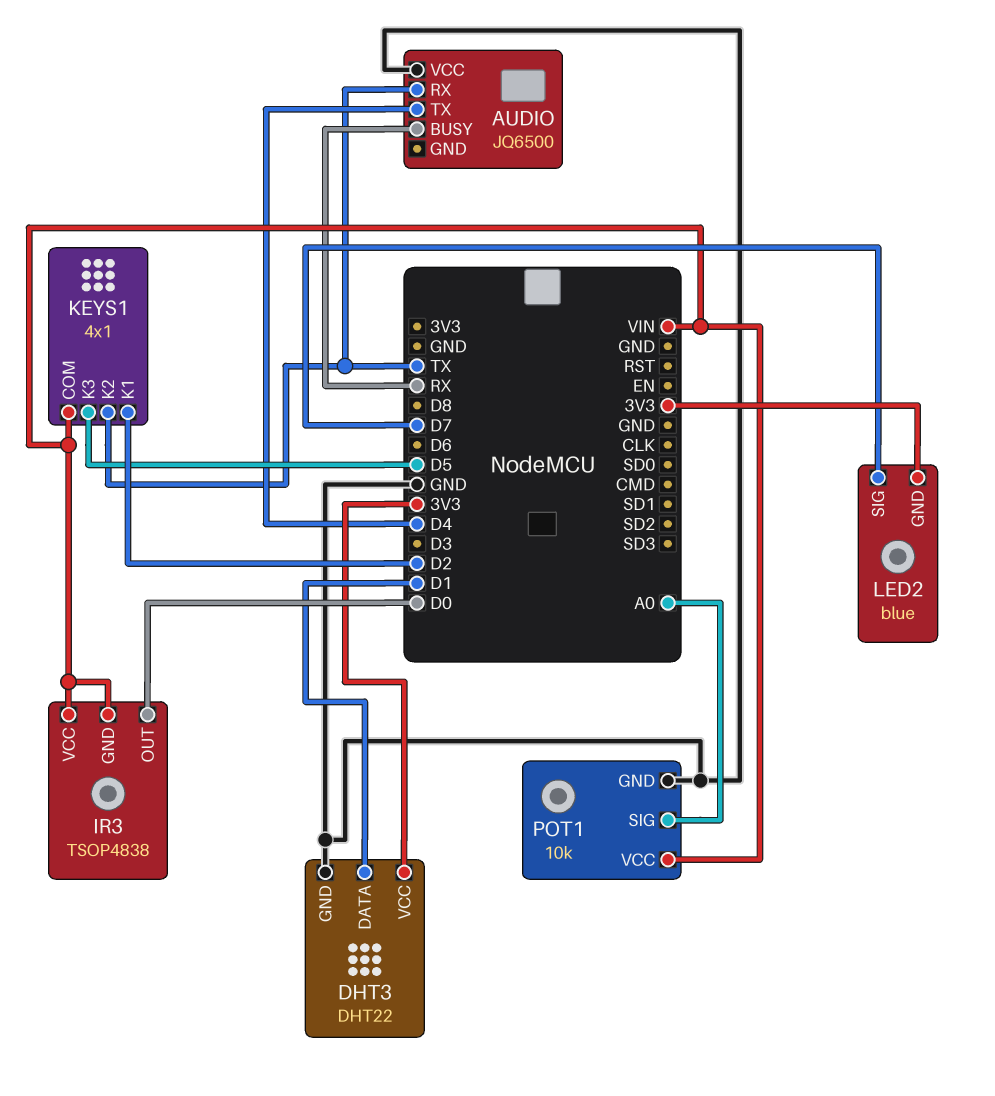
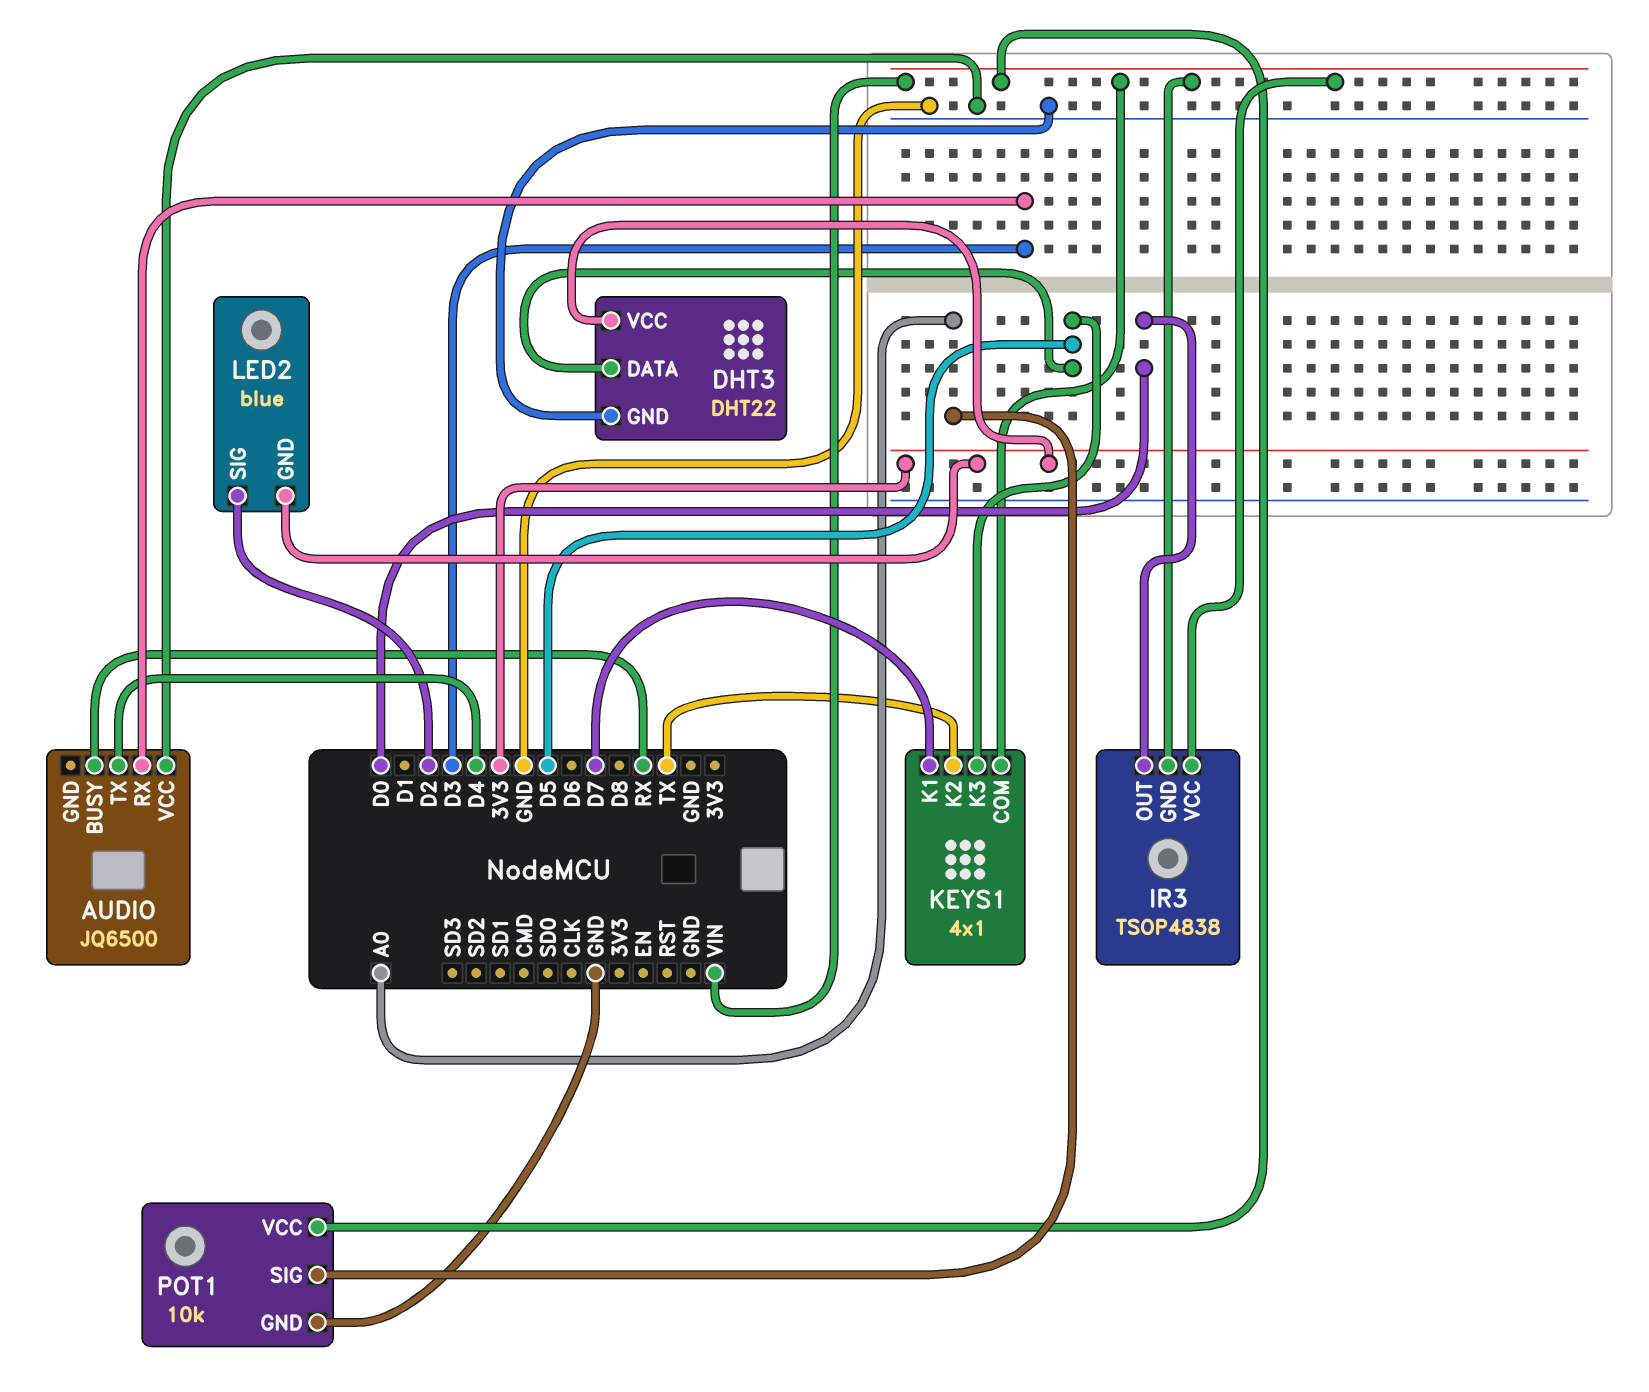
AUDIO pin RX: TX -> D3
DHT3 pin DATA: D1 -> D5
KEYS1 pin K1: D2 -> D7
LED2 pin SIG: D7 -> D2

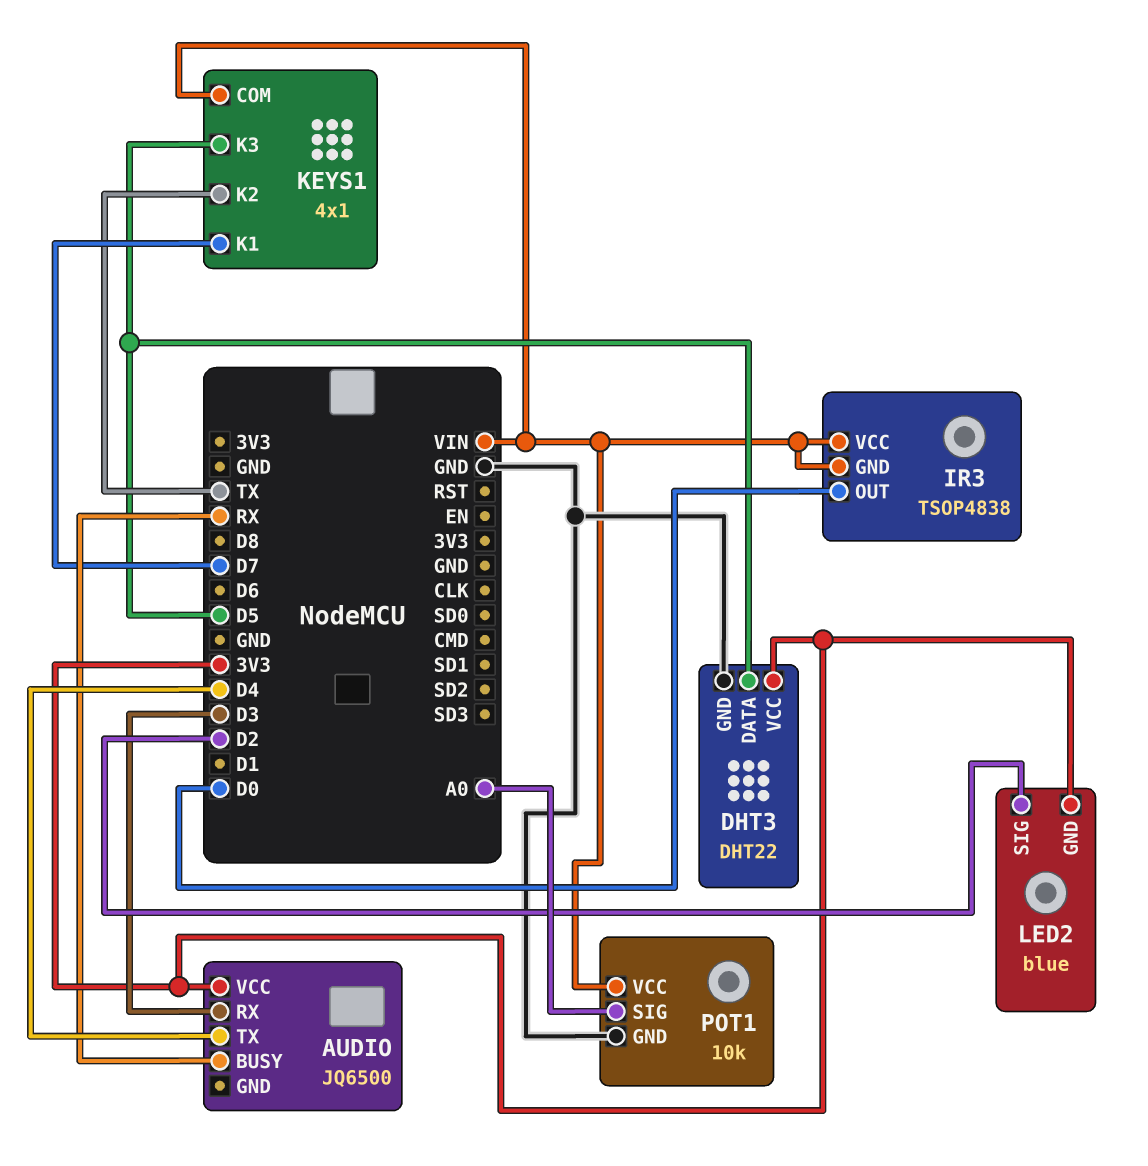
AUDIO pin VCC: GND -> 3V3

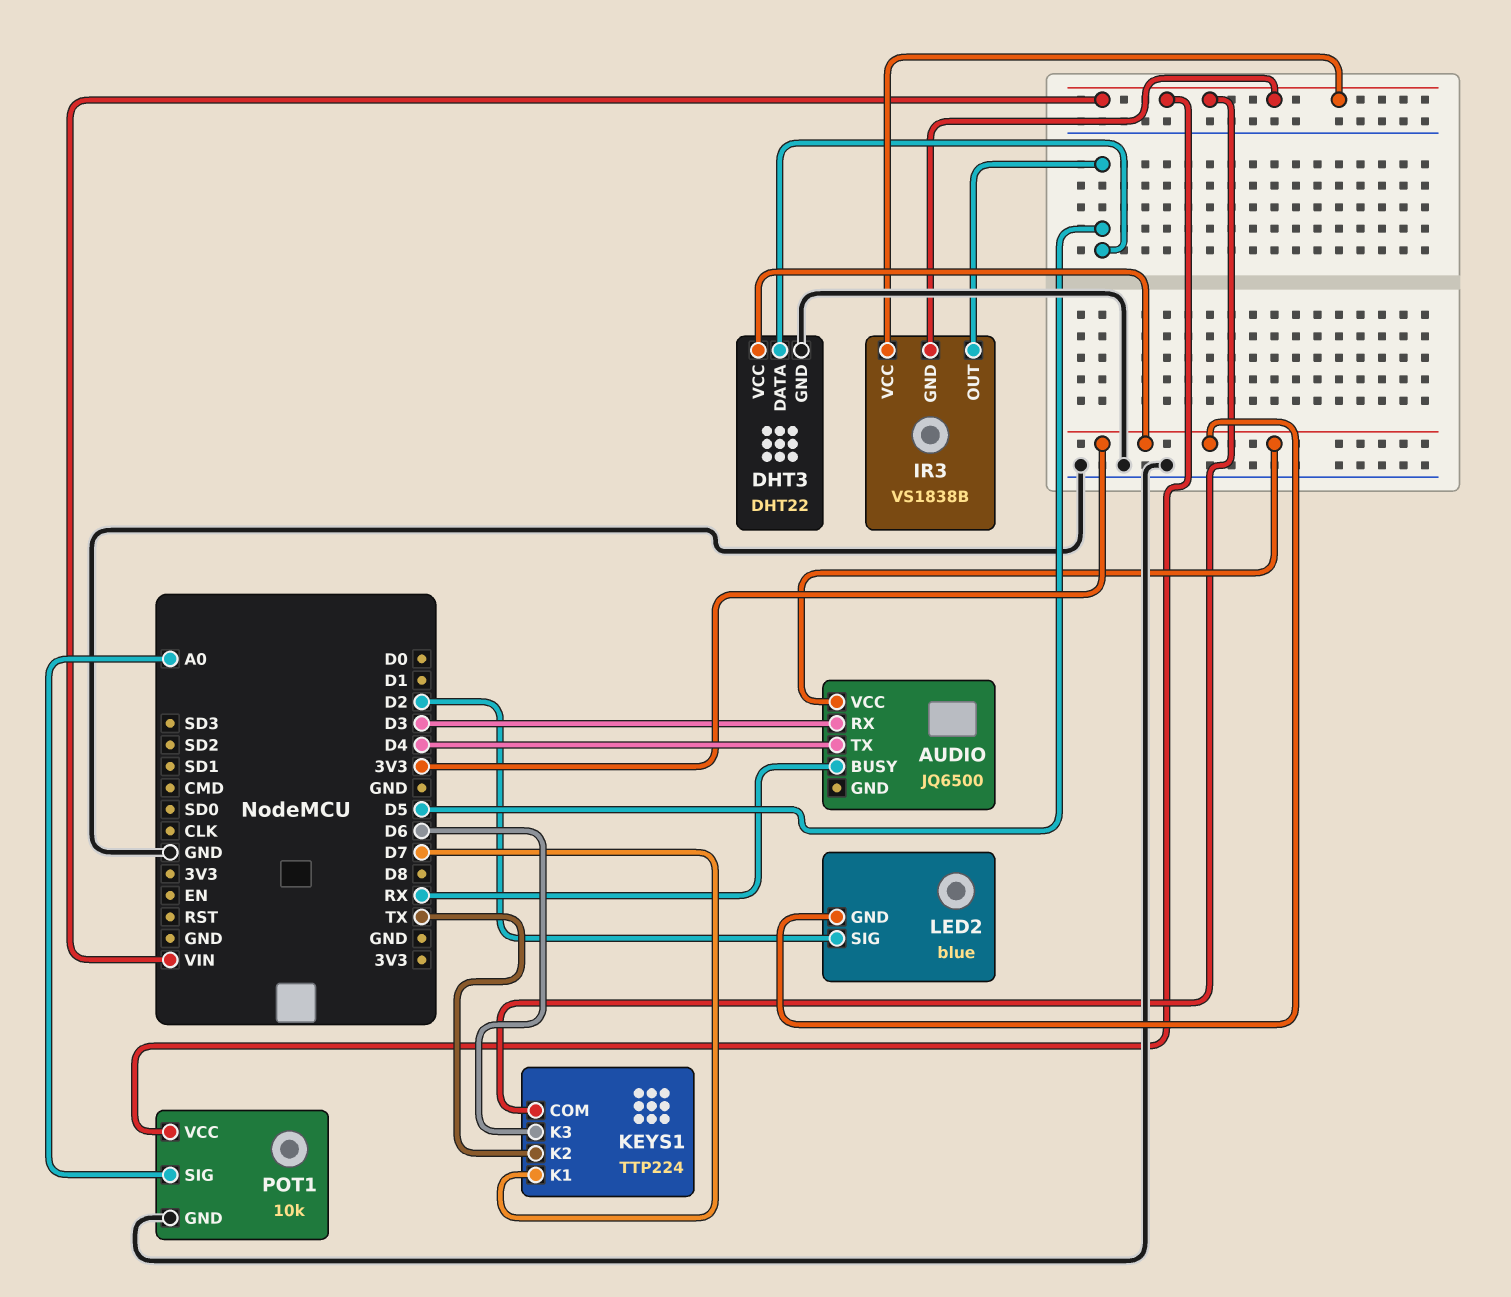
IR3: TSOP4838 -> VS1838B
IR3 pin OUT: D0 -> D5
KEYS1: 4x1 -> TTP224
KEYS1 pin K3: D5 -> D6

